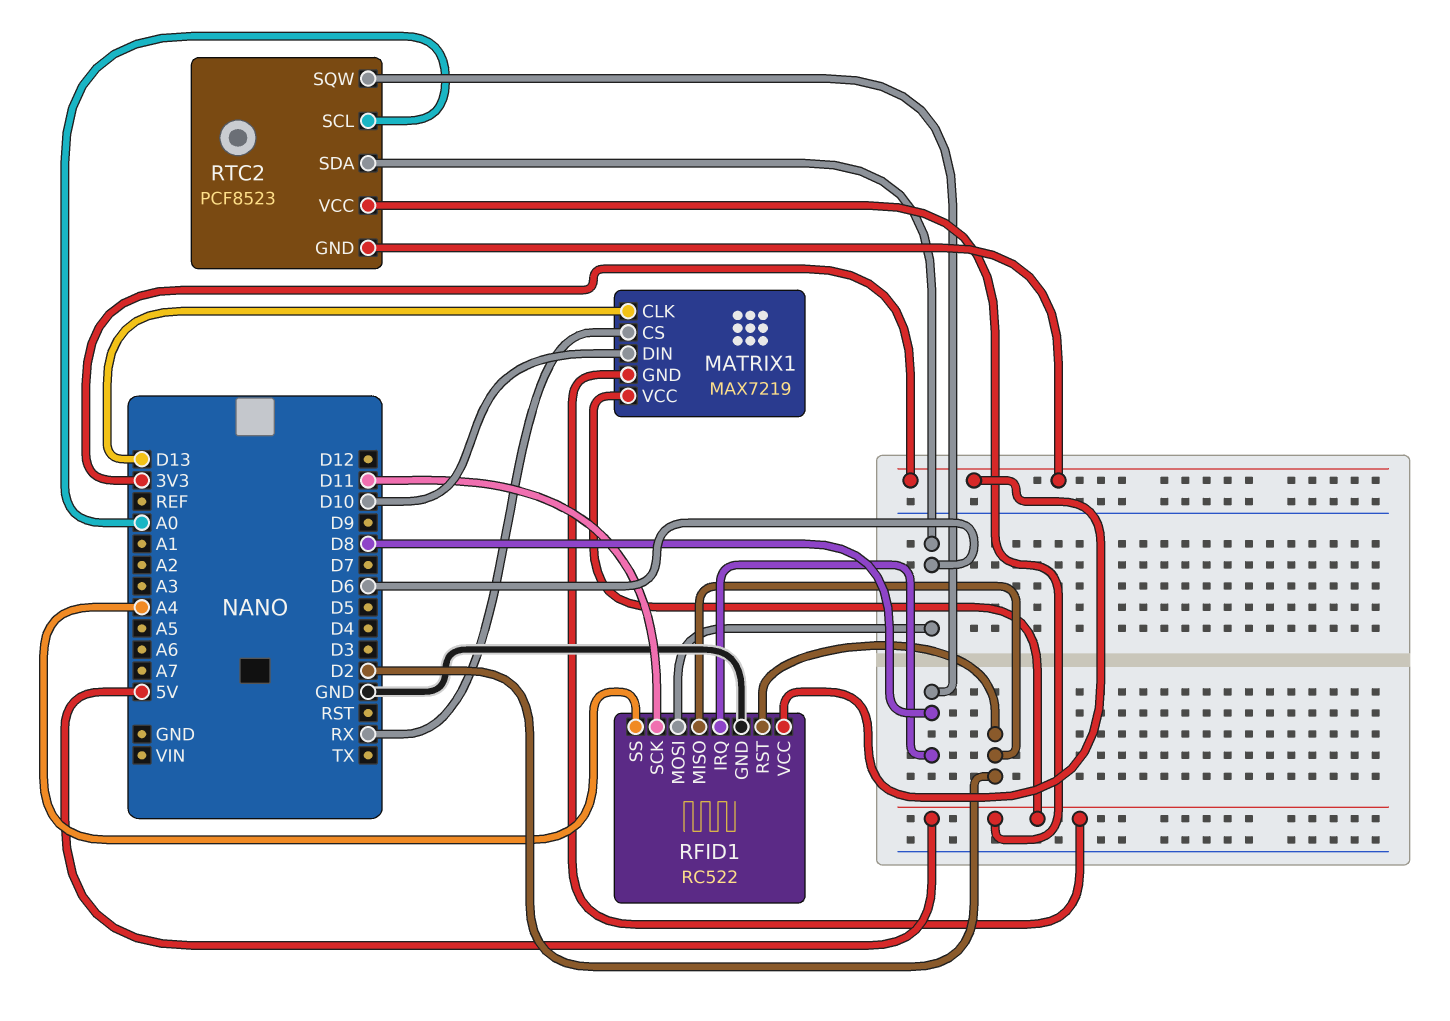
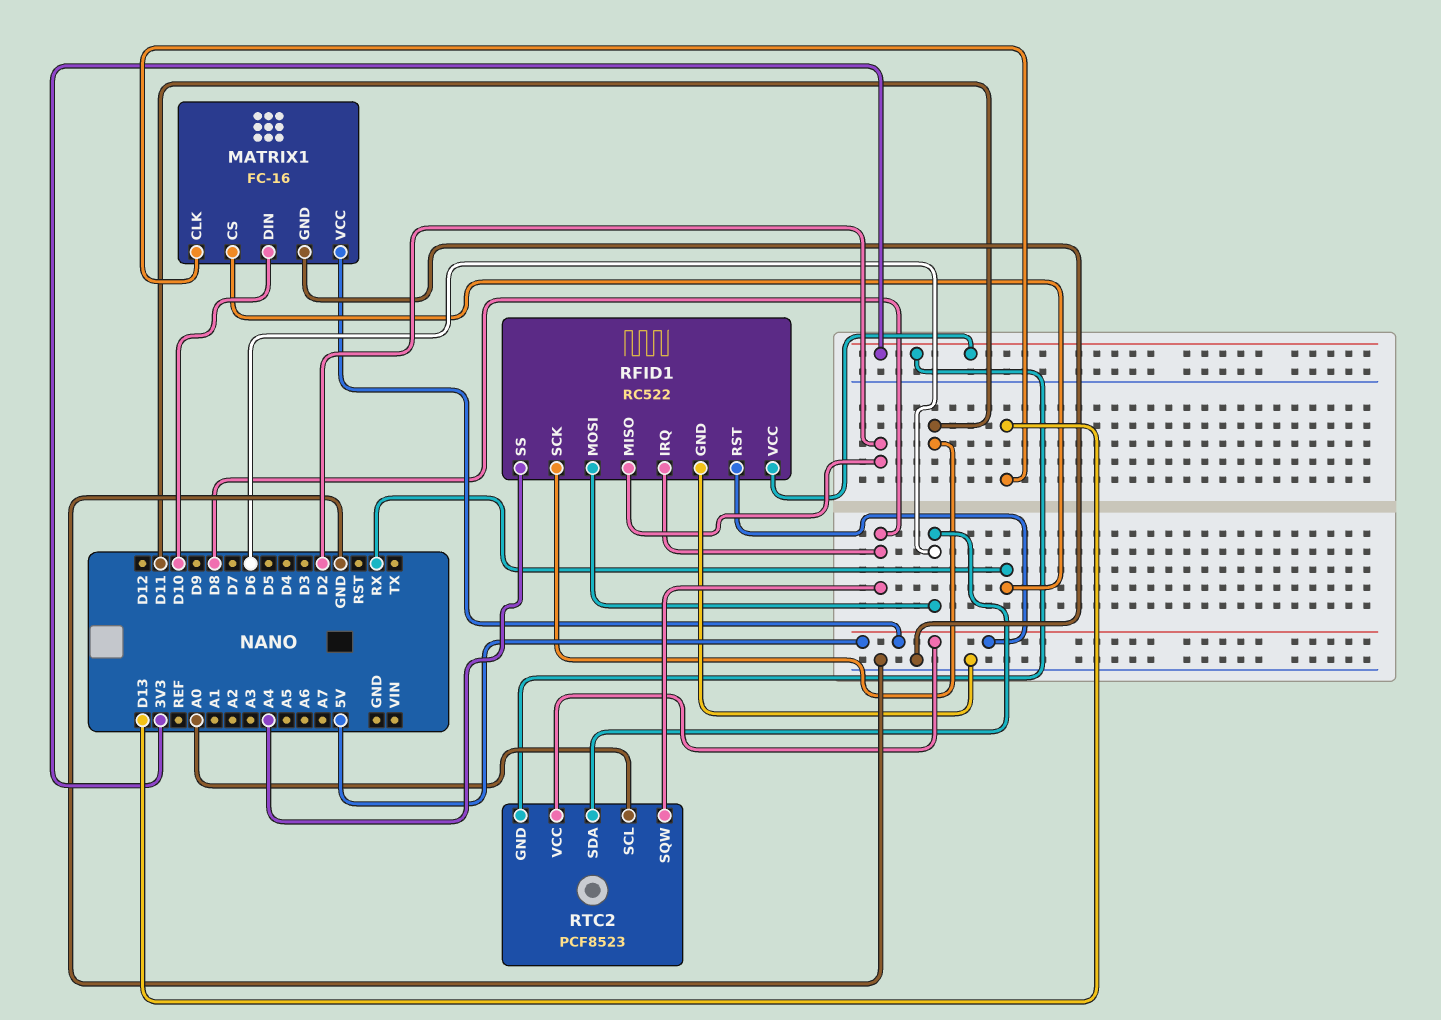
MATRIX1: MAX7219 -> FC-16
MATRIX1 pin GND: 5V -> GND
RFID1 pin RST: D2 -> 5V

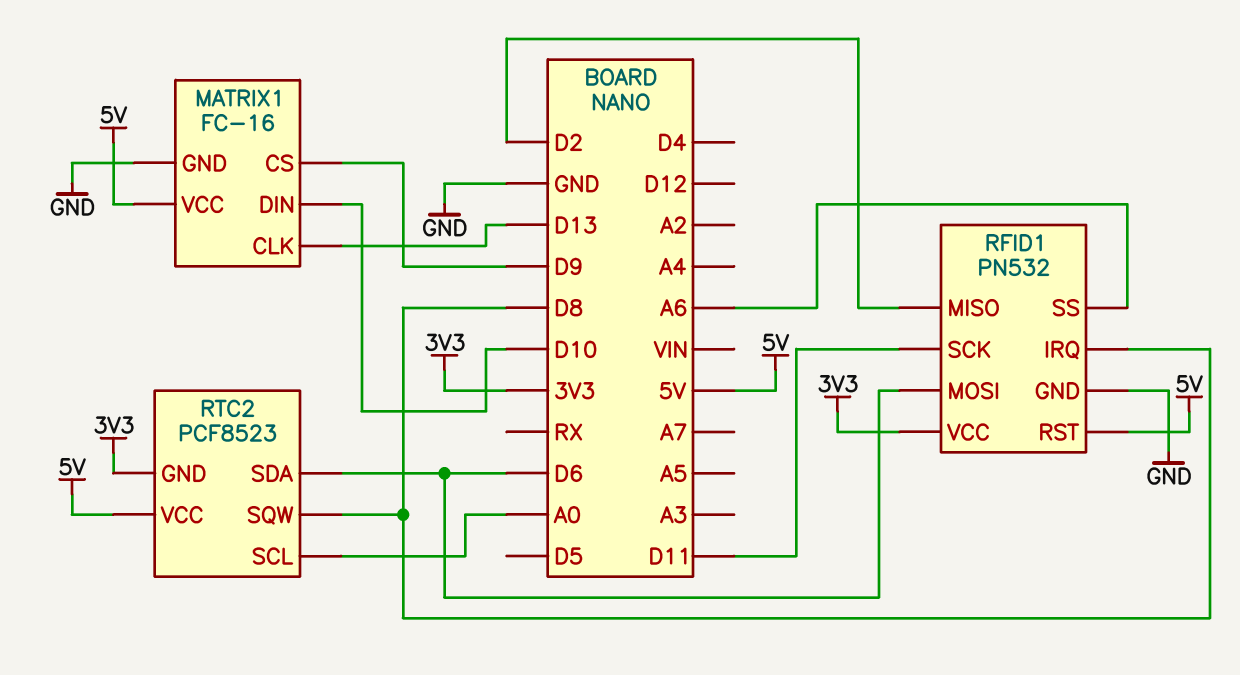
MATRIX1 pin CS: RX -> D9
RFID1: RC522 -> PN532
RFID1 pin SS: A4 -> A6

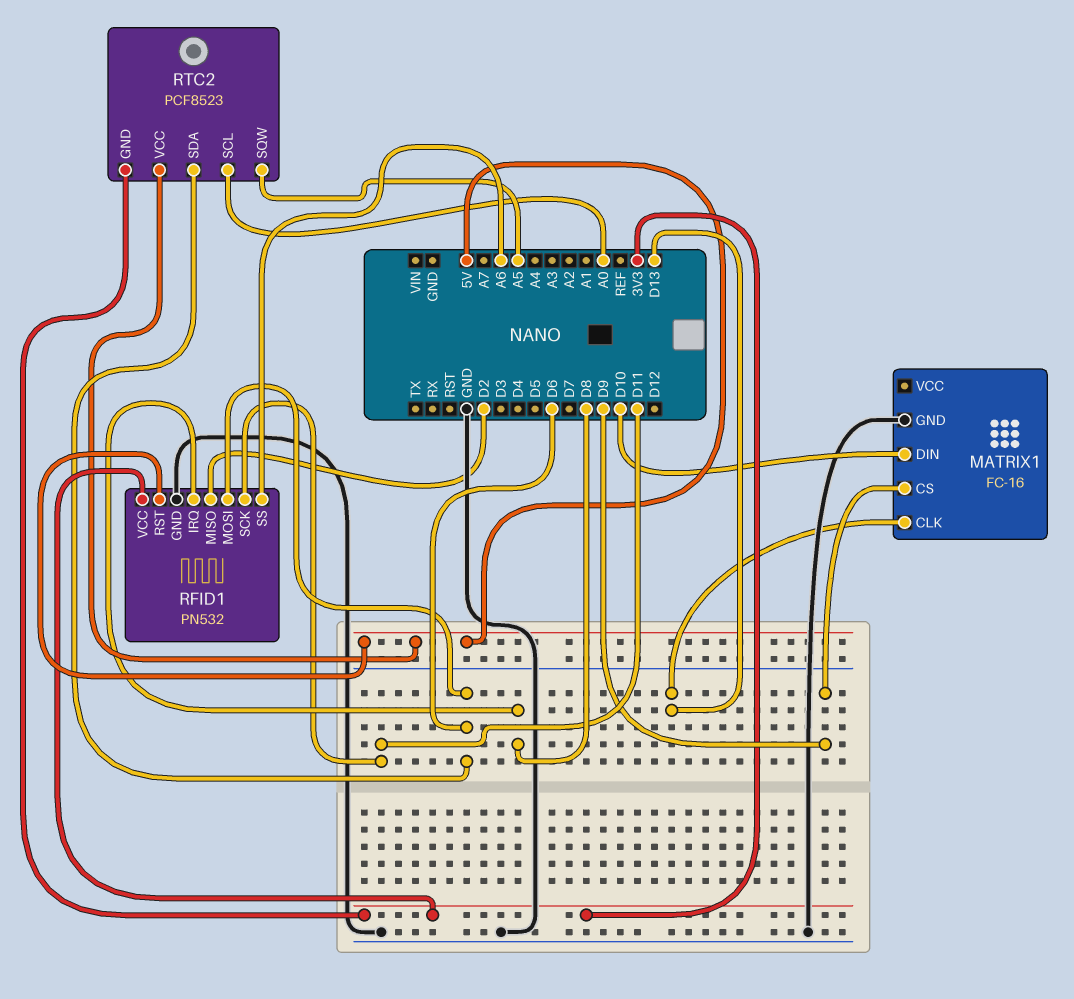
MATRIX1 pin VCC: 5V -> none
RTC2 pin SQW: D8 -> A5

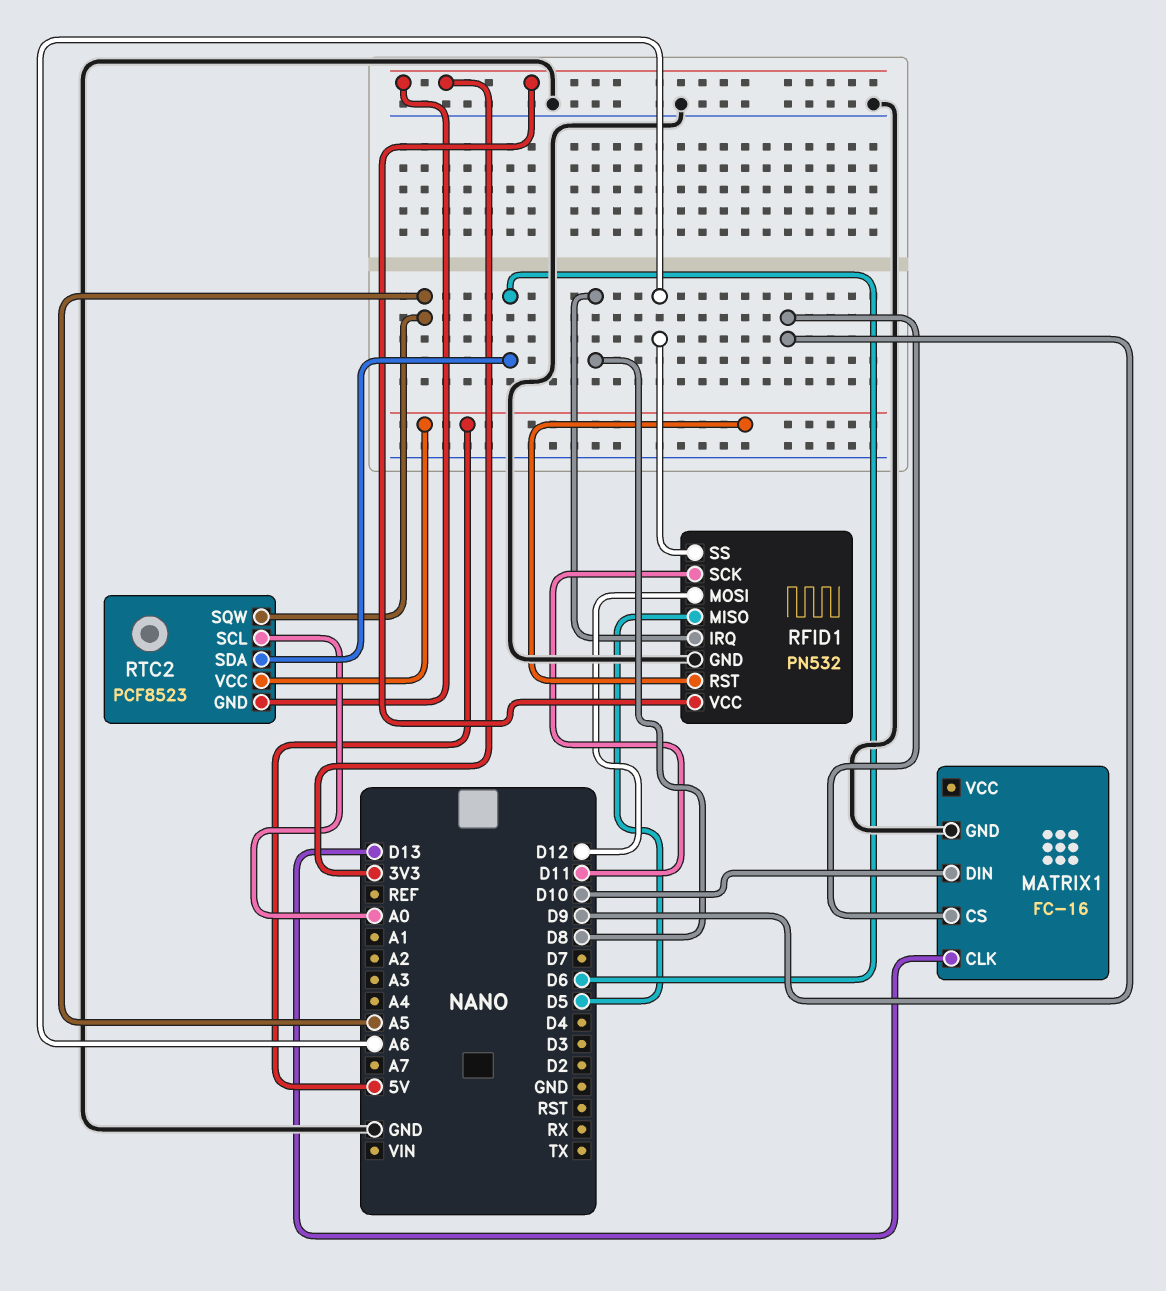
RFID1 pin MISO: D2 -> D5
RFID1 pin MOSI: D6 -> D12

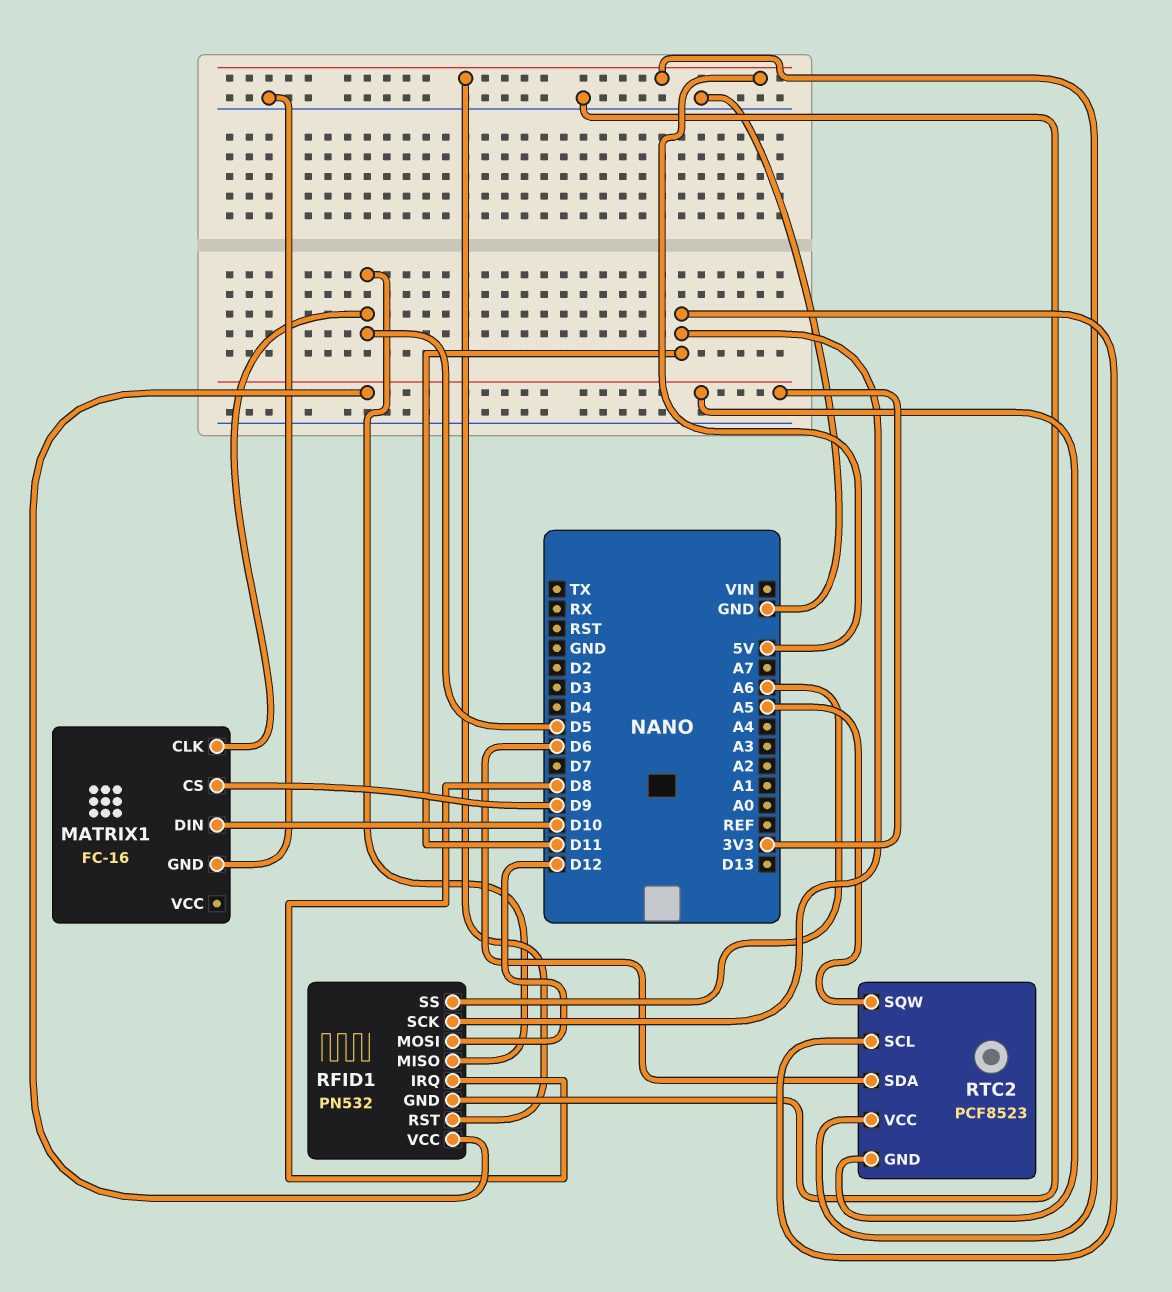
MATRIX1 pin CLK: D13 -> D5
RTC2 pin SCL: A0 -> D11

